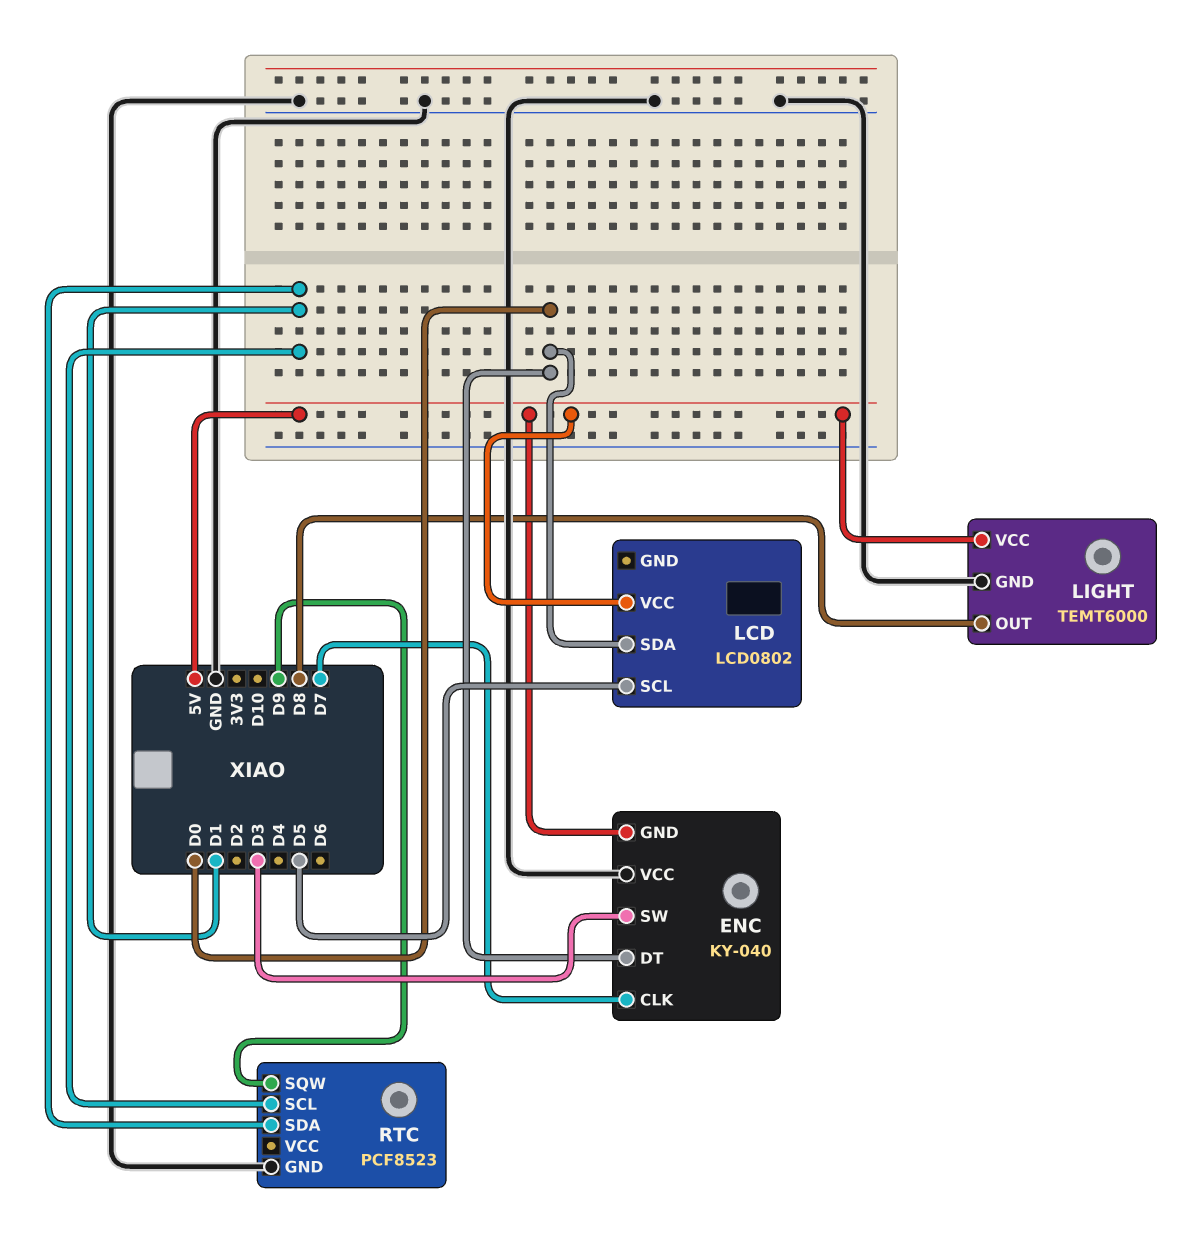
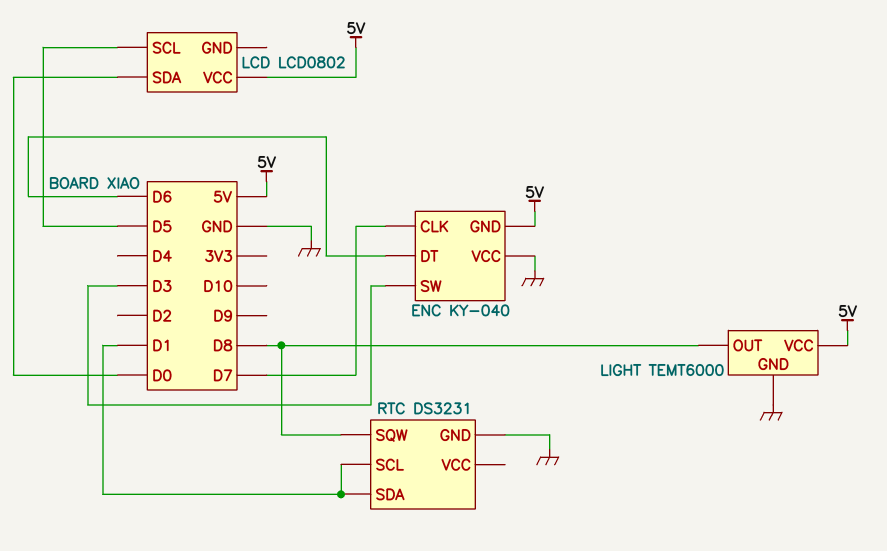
ENC pin DT: D0 -> D6
RTC: PCF8523 -> DS3231
RTC pin SQW: D9 -> D8

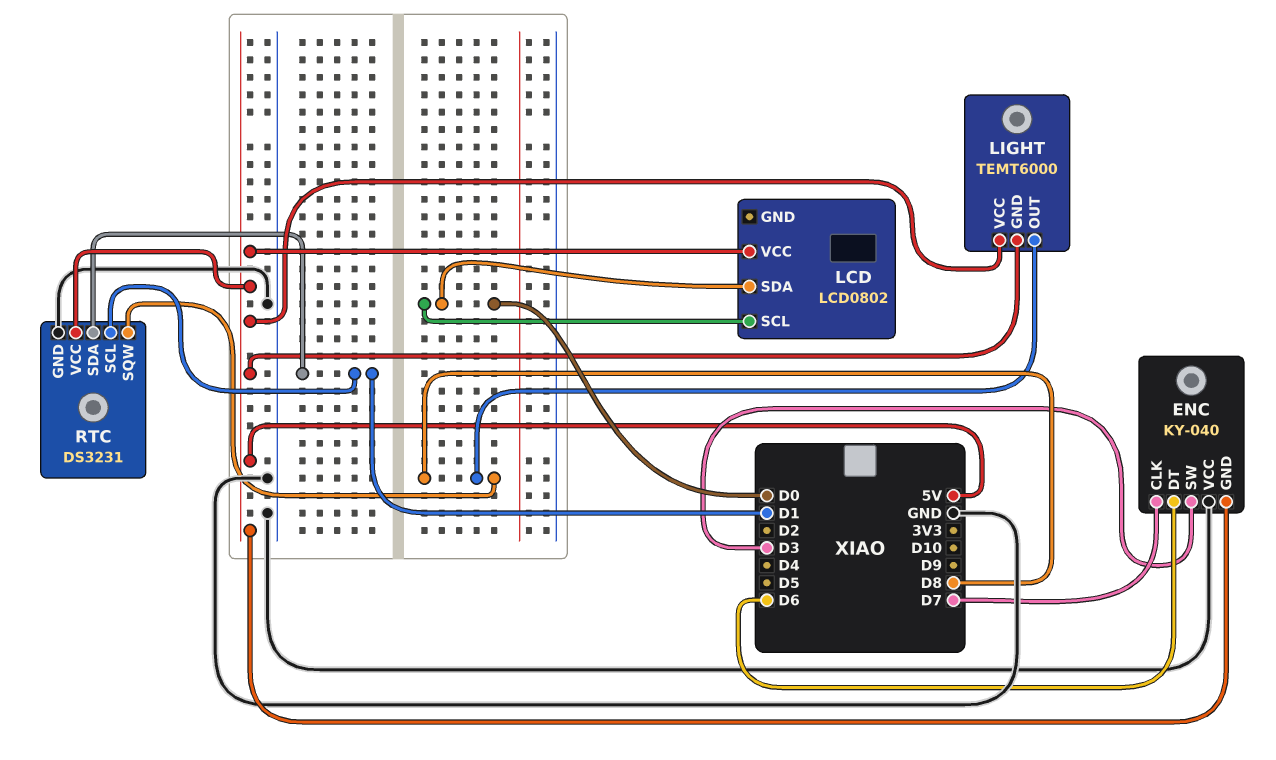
LCD pin SCL: D5 -> D0
LIGHT pin GND: GND -> 5V
RTC pin VCC: none -> 5V

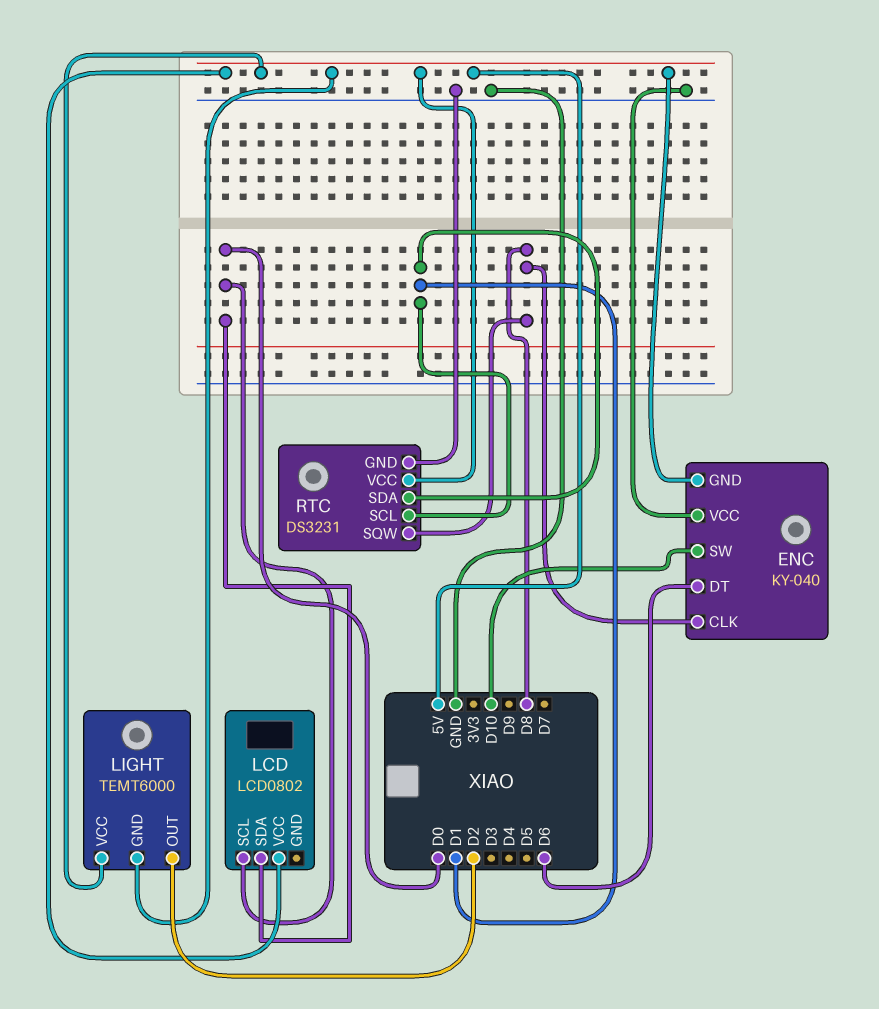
ENC pin CLK: D7 -> D8
ENC pin SW: D3 -> D10
LIGHT pin OUT: D8 -> D2

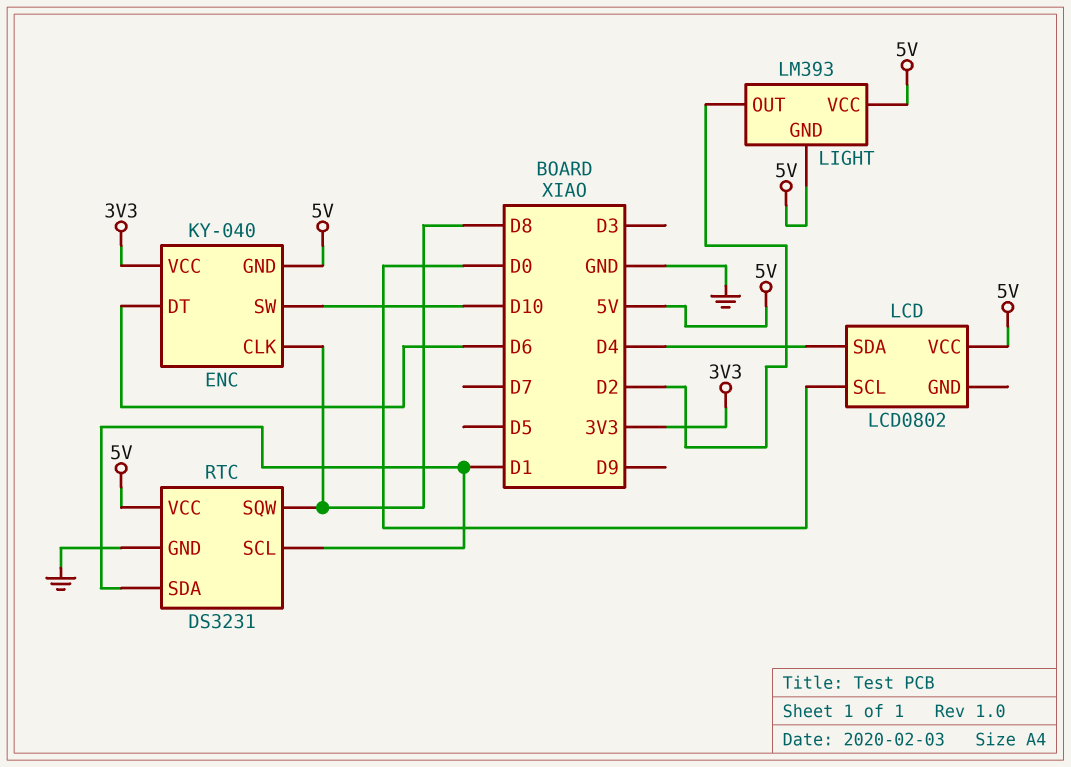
ENC pin VCC: GND -> 3V3
LCD pin SDA: D0 -> D4
LIGHT: TEMT6000 -> LM393

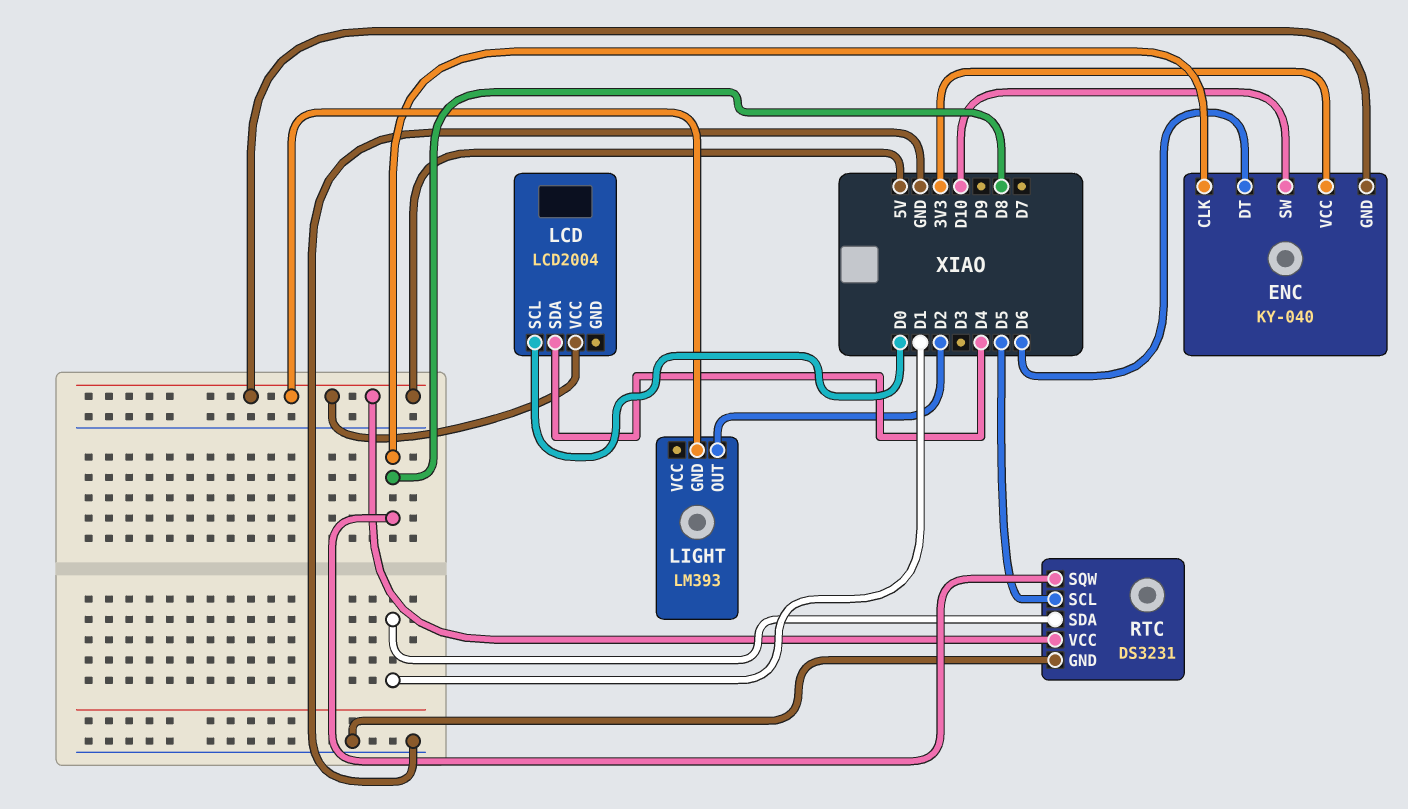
LCD: LCD0802 -> LCD2004
LIGHT pin VCC: 5V -> none
RTC pin SCL: D1 -> D5

